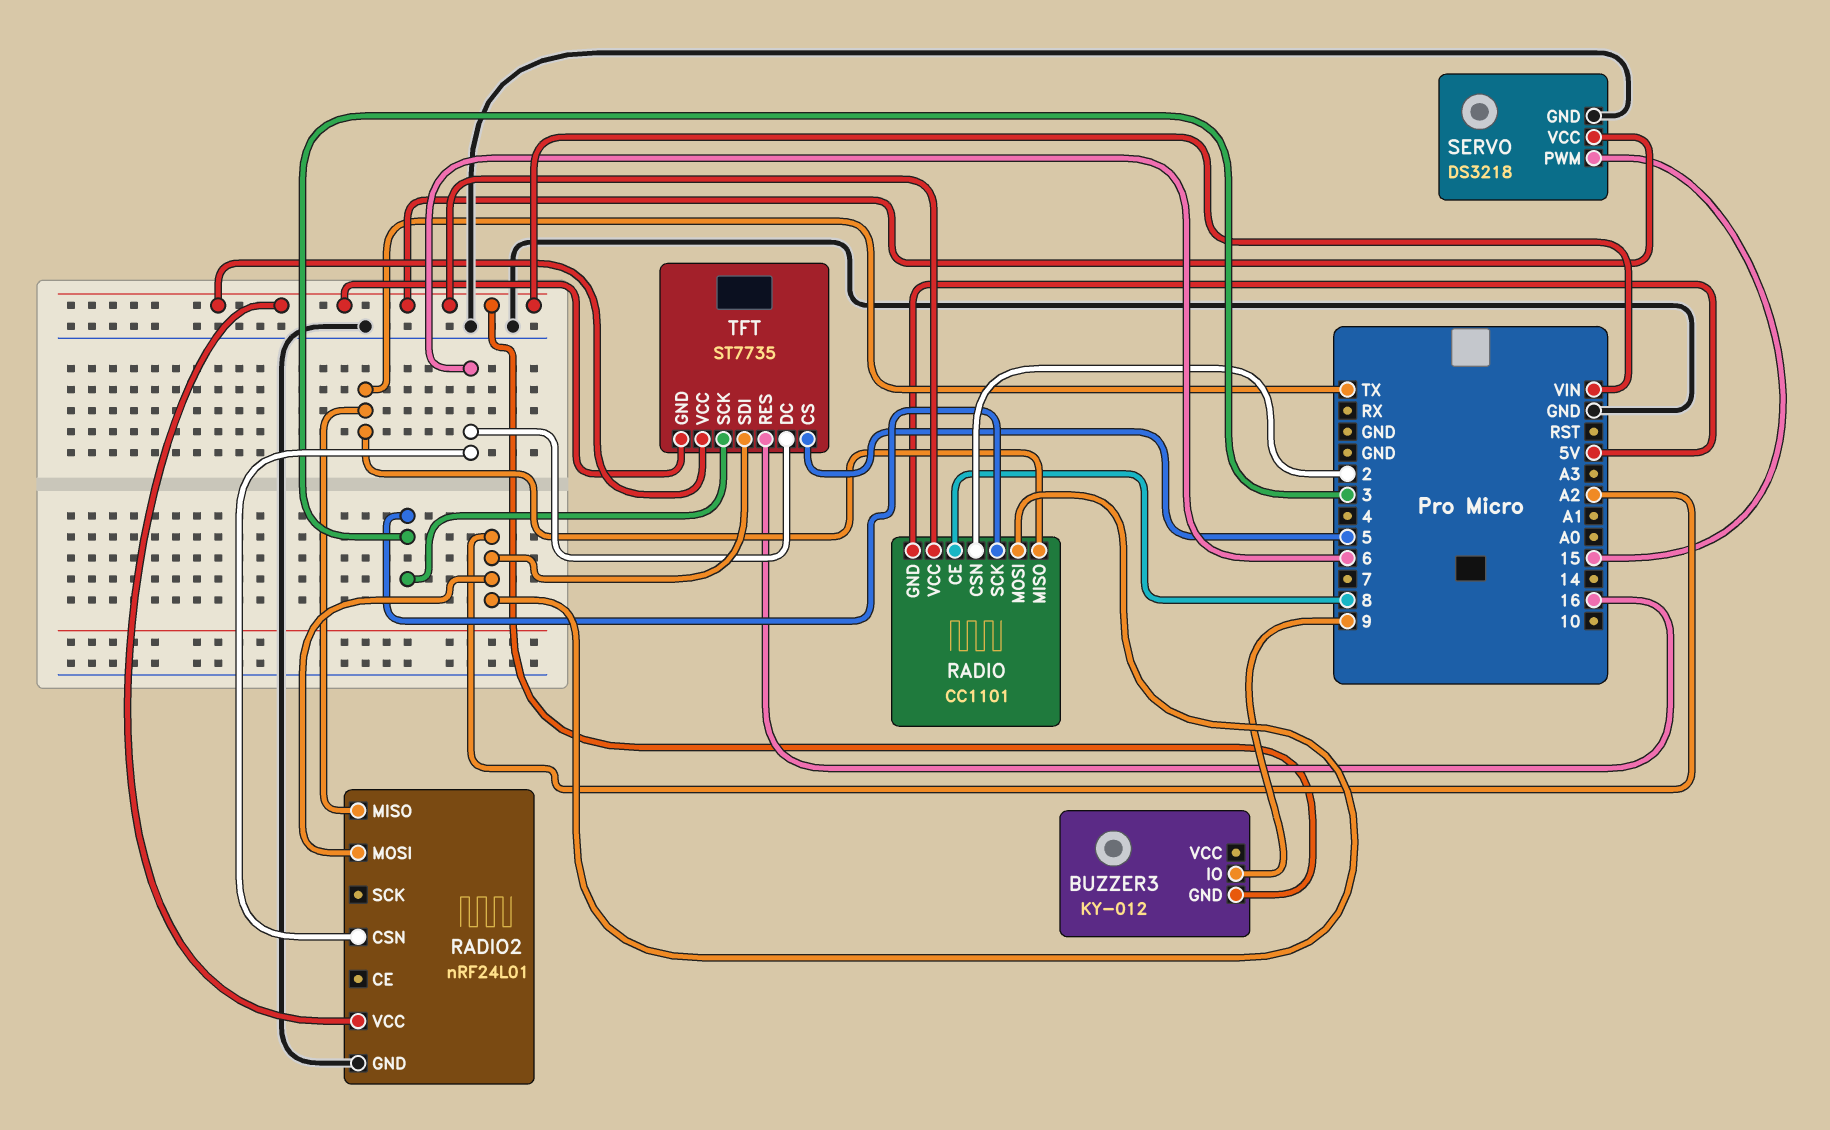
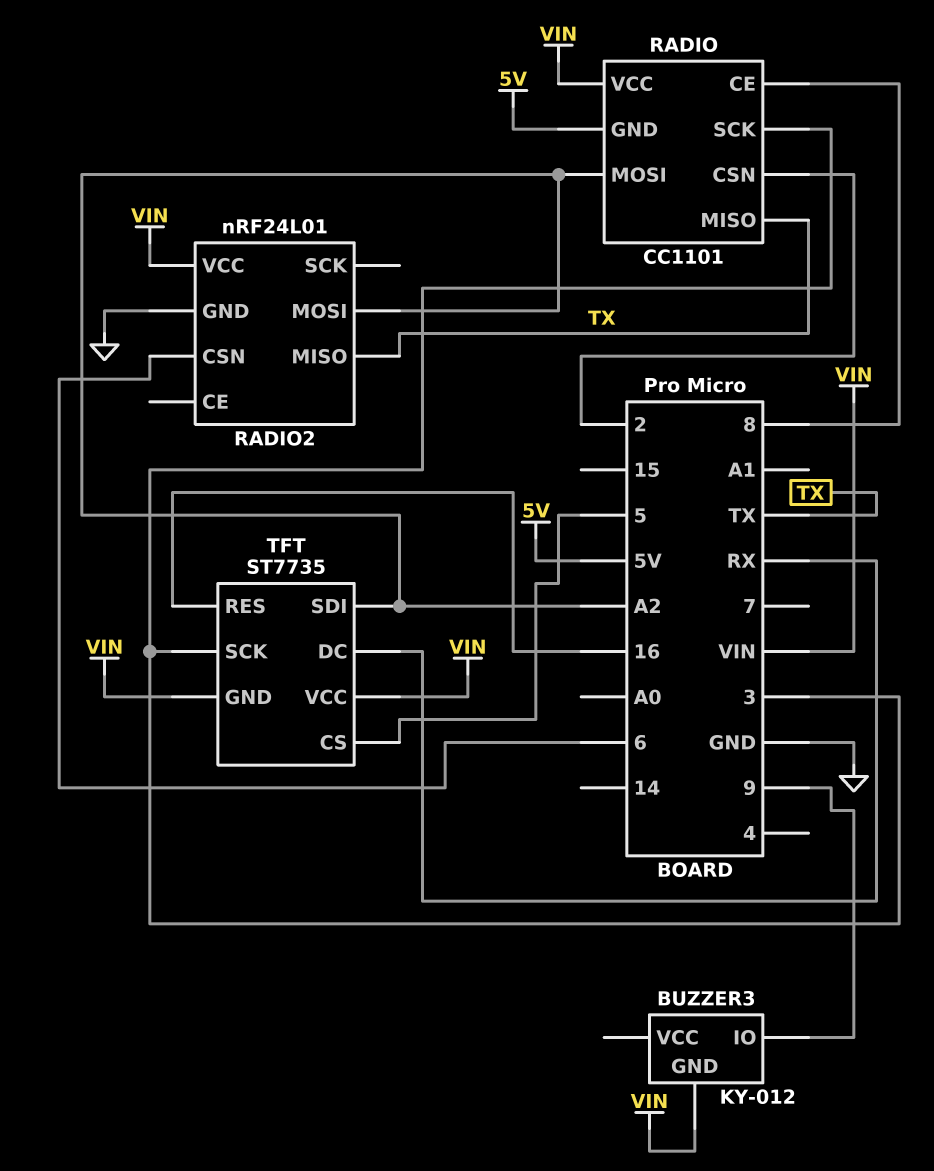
SERVO: DS3218 -> none
SERVO pin GND: GND -> none
SERVO pin PWM: 15 -> none
SERVO pin VCC: VIN -> none
TFT pin DC: 6 -> RX

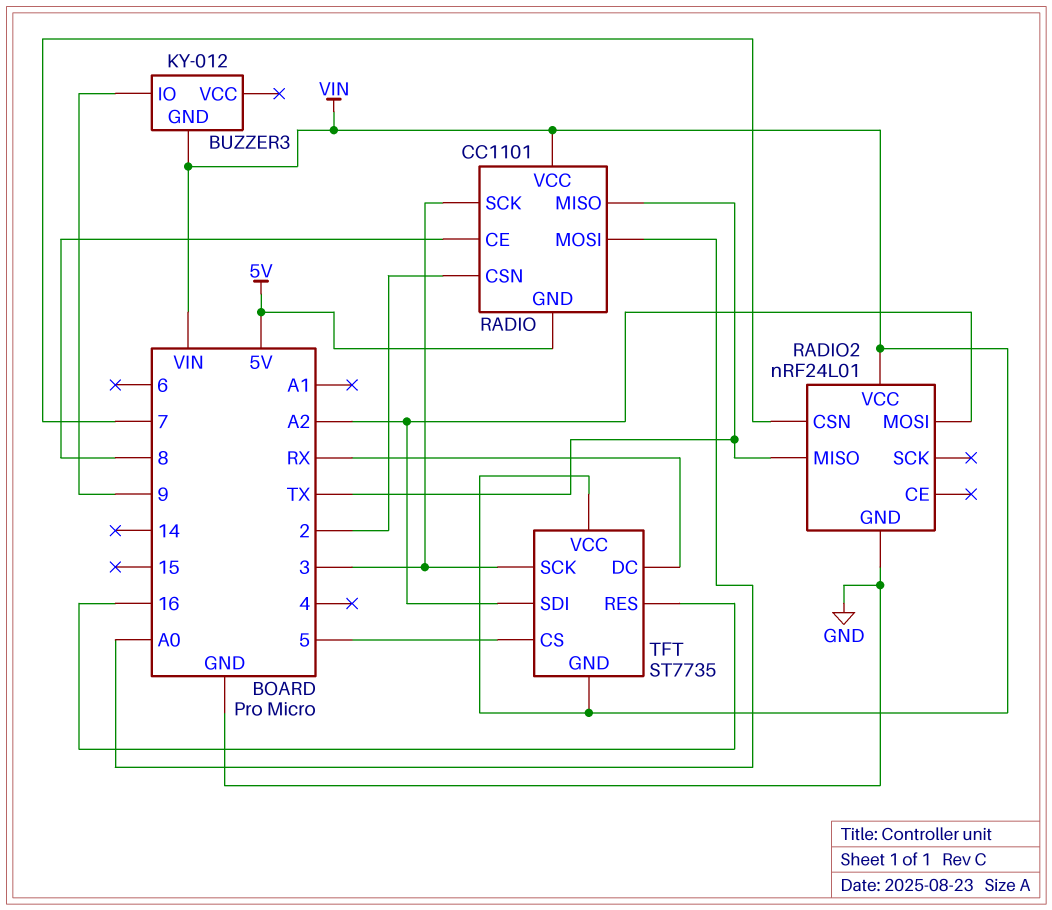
RADIO pin MOSI: A2 -> A0
RADIO2 pin CSN: 6 -> 7

